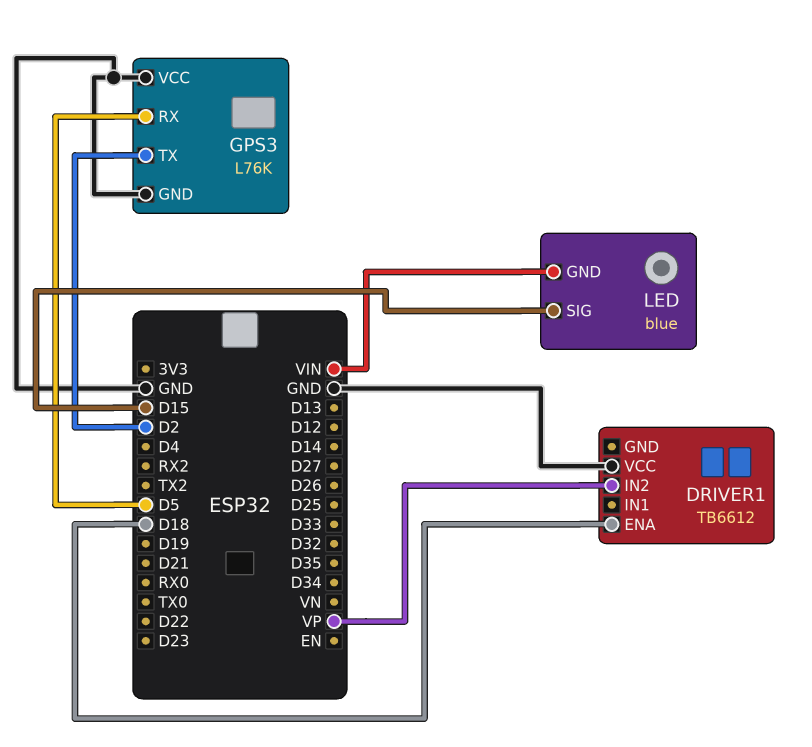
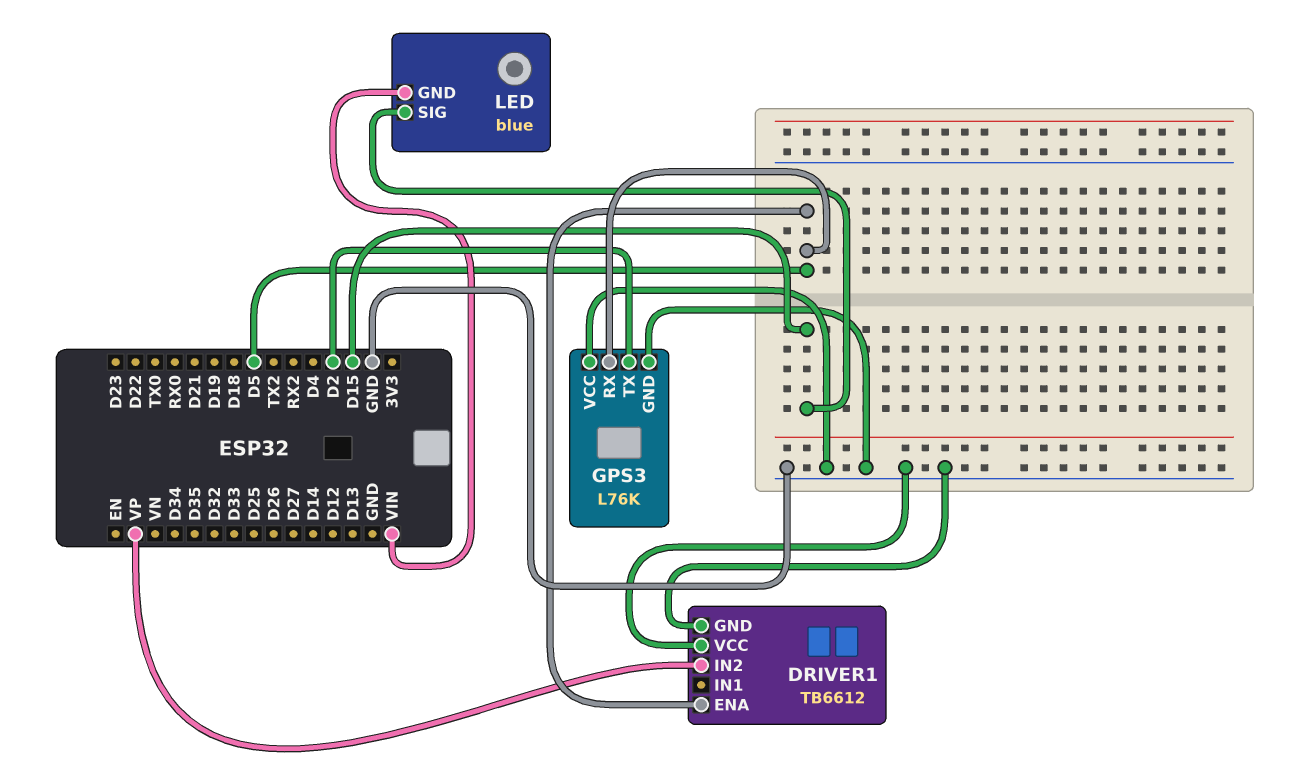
DRIVER1 pin ENA: D18 -> D5
DRIVER1 pin GND: none -> GND

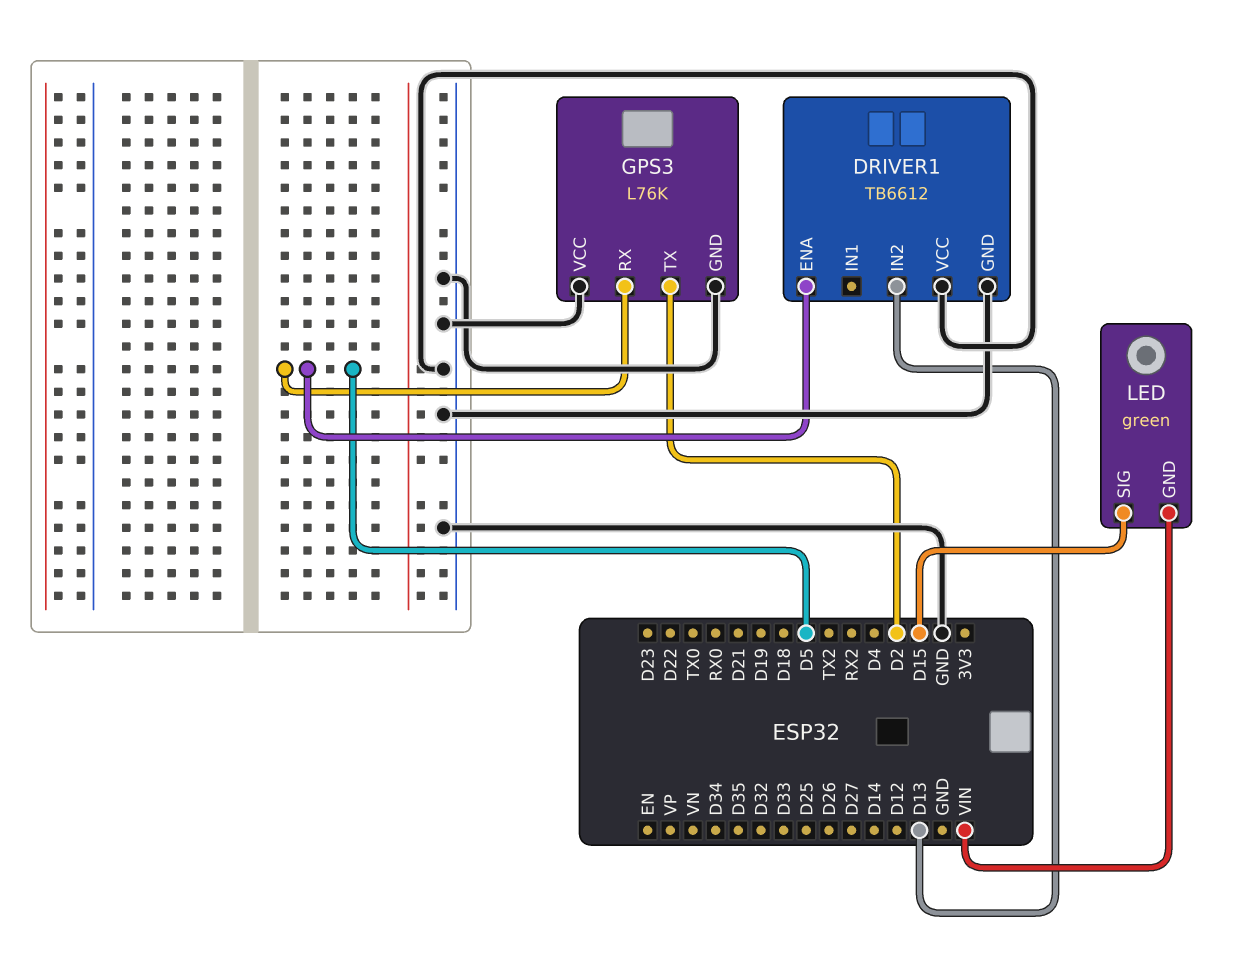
DRIVER1 pin IN2: VP -> D13
LED: blue -> green

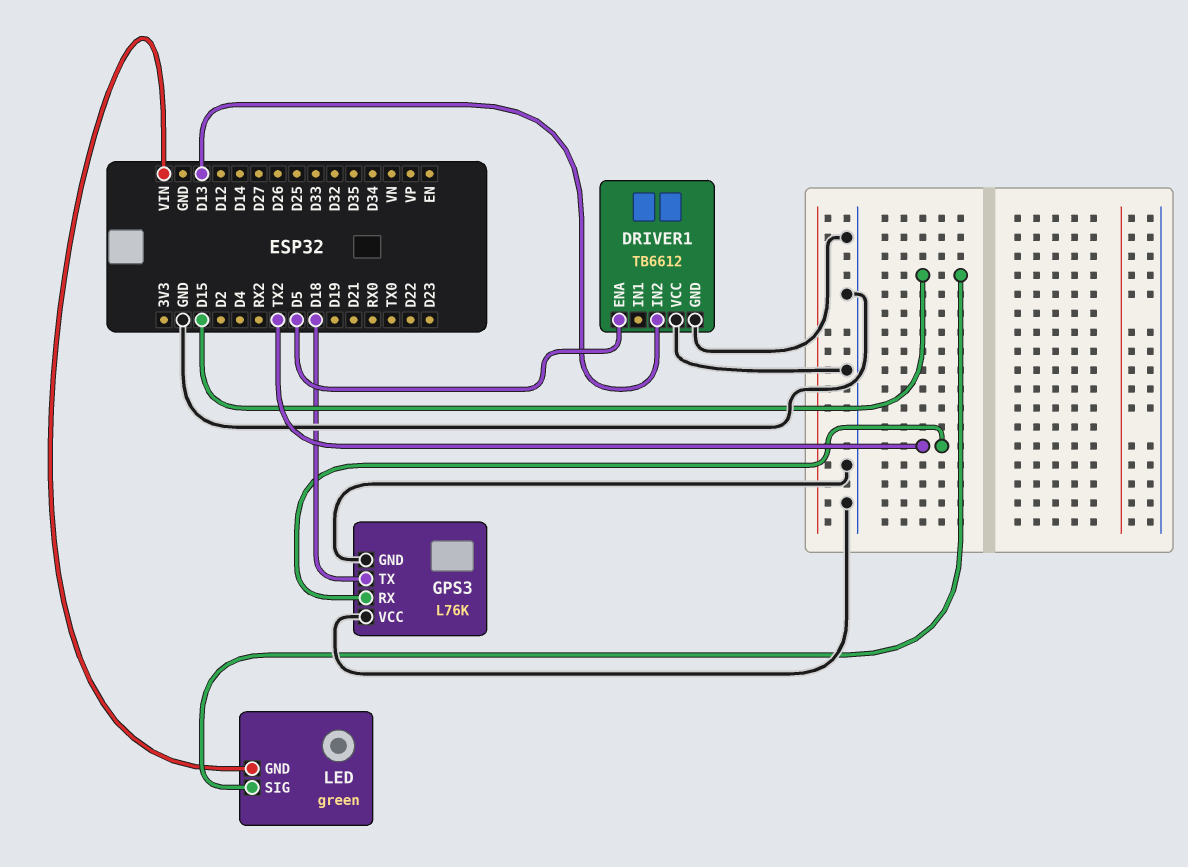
GPS3 pin RX: D5 -> TX2
GPS3 pin TX: D2 -> D18

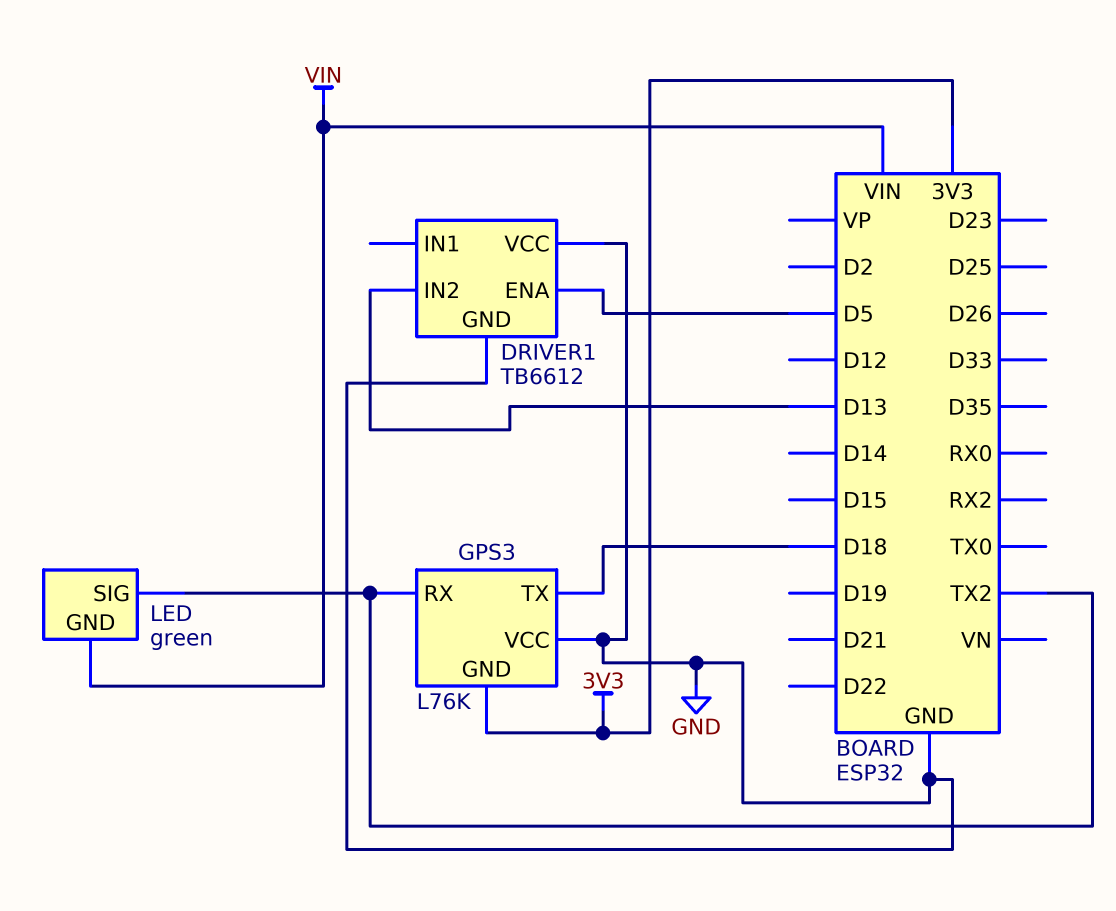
GPS3 pin GND: GND -> 3V3
LED pin SIG: D15 -> TX2

